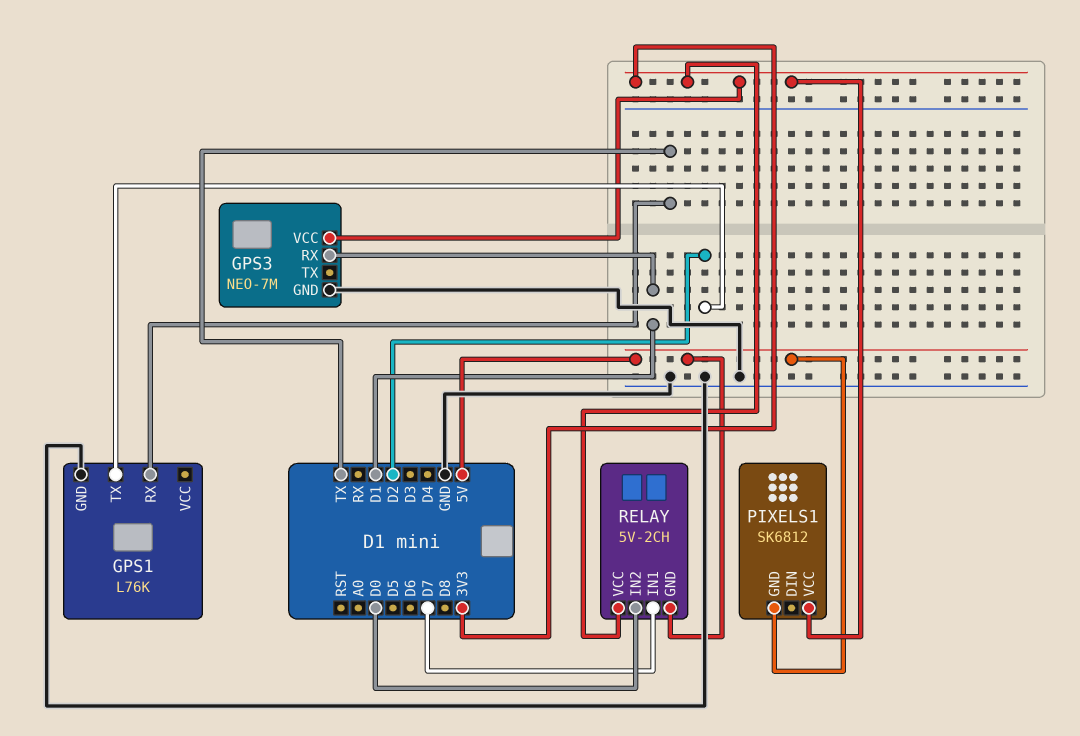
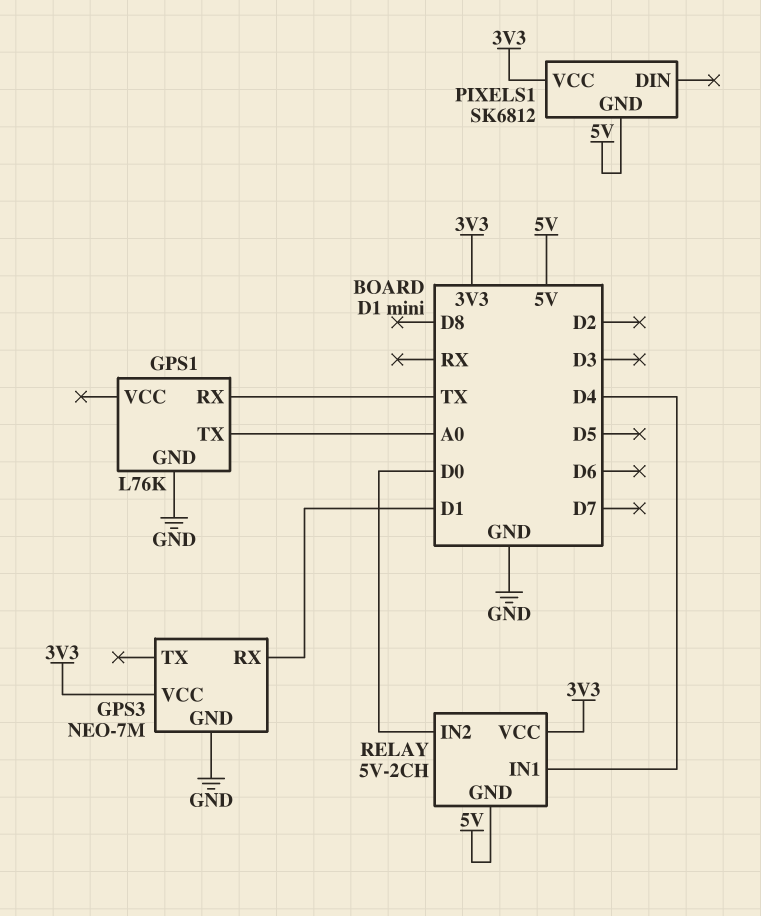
GPS1 pin TX: D2 -> A0
RELAY pin IN1: D7 -> D4

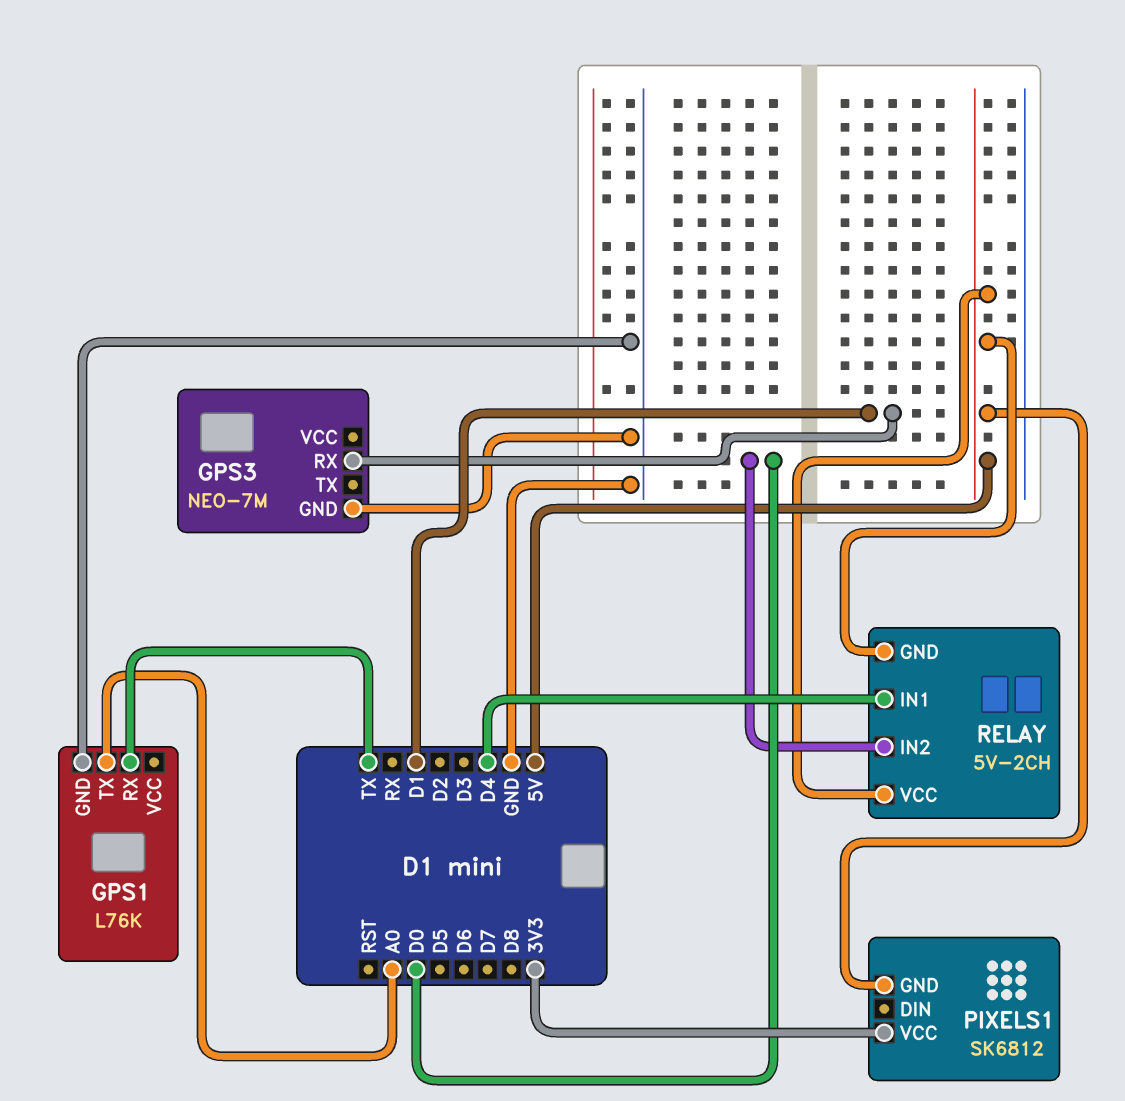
GPS3 pin VCC: 3V3 -> none
RELAY pin VCC: 3V3 -> 5V

